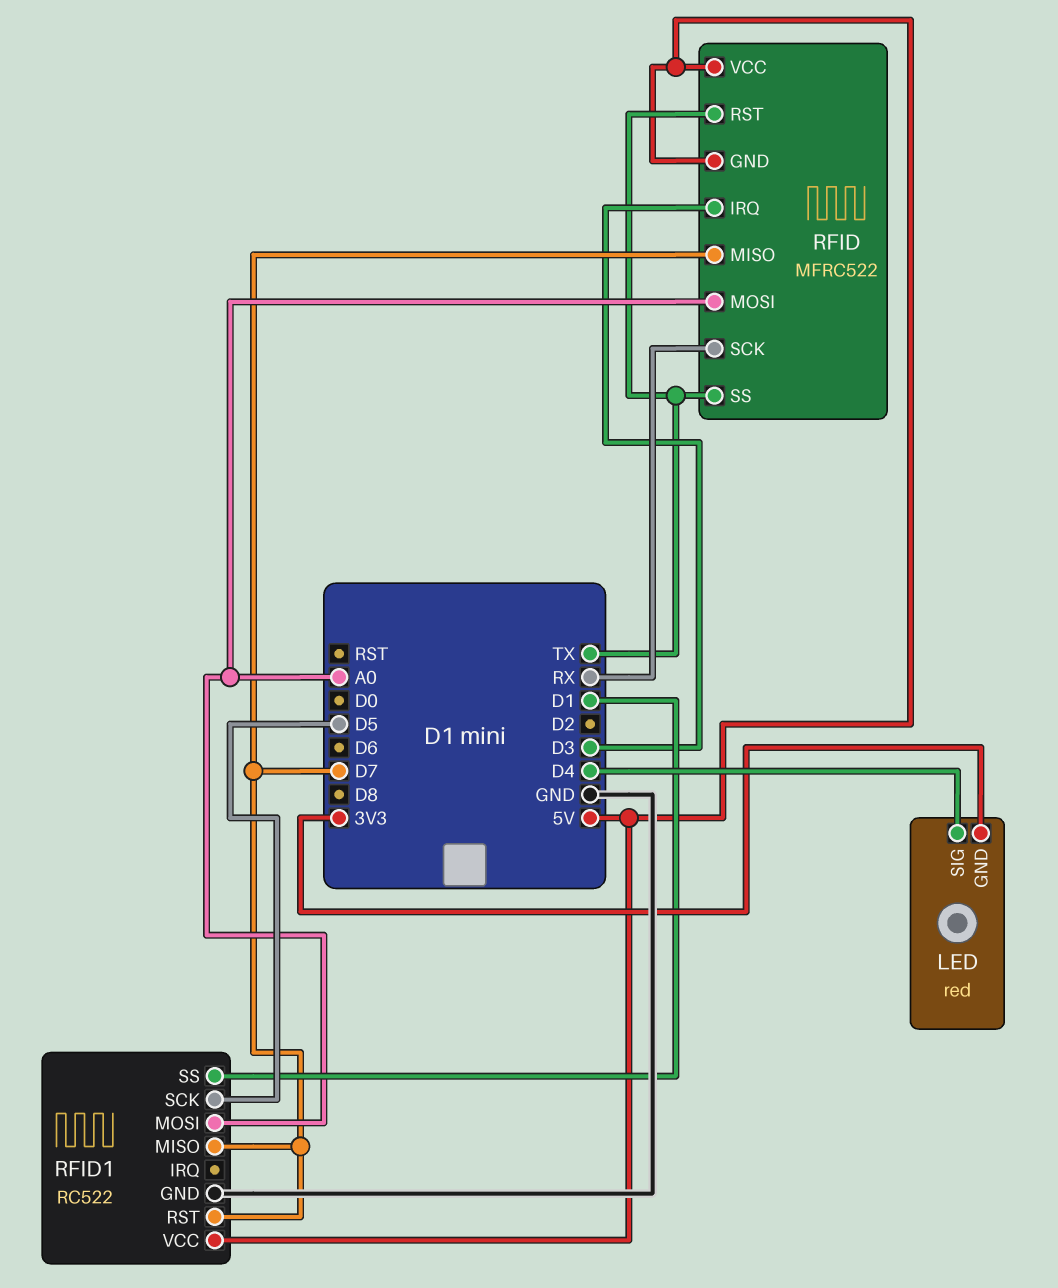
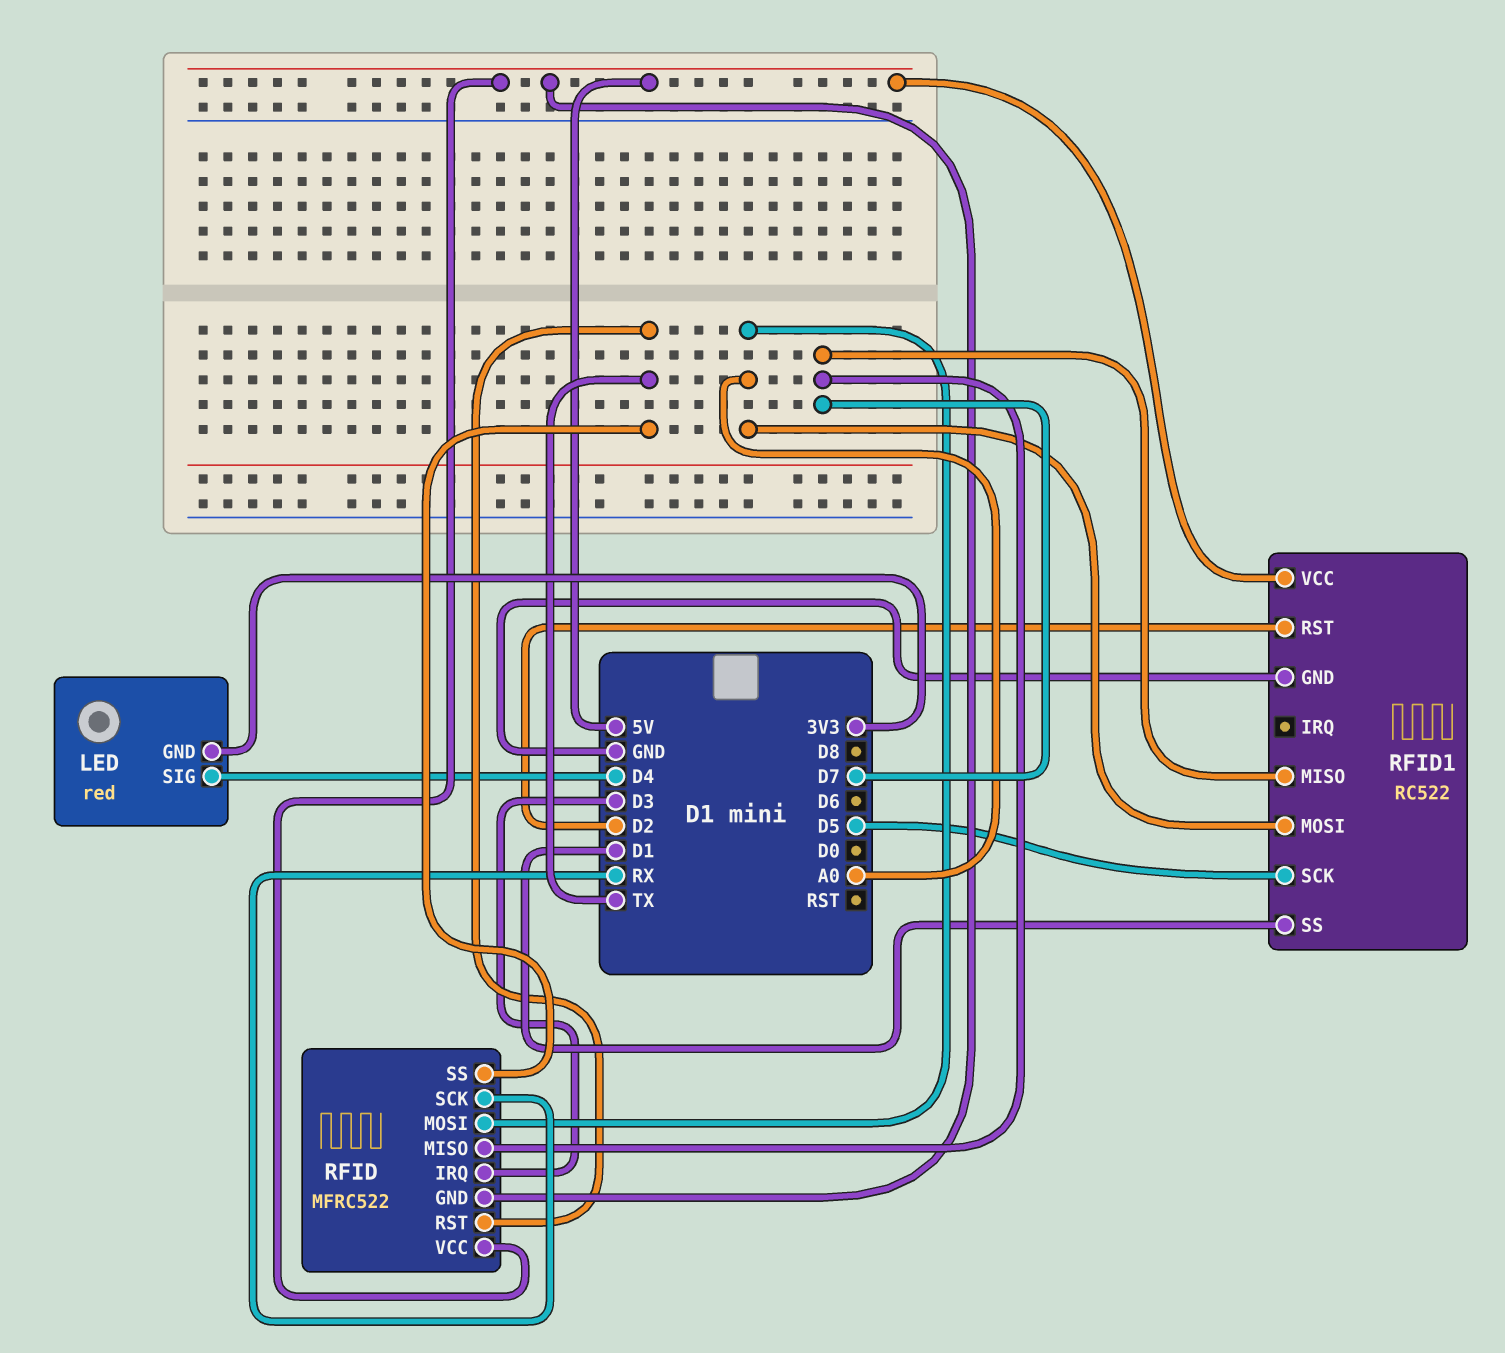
RFID1 pin RST: D7 -> D2

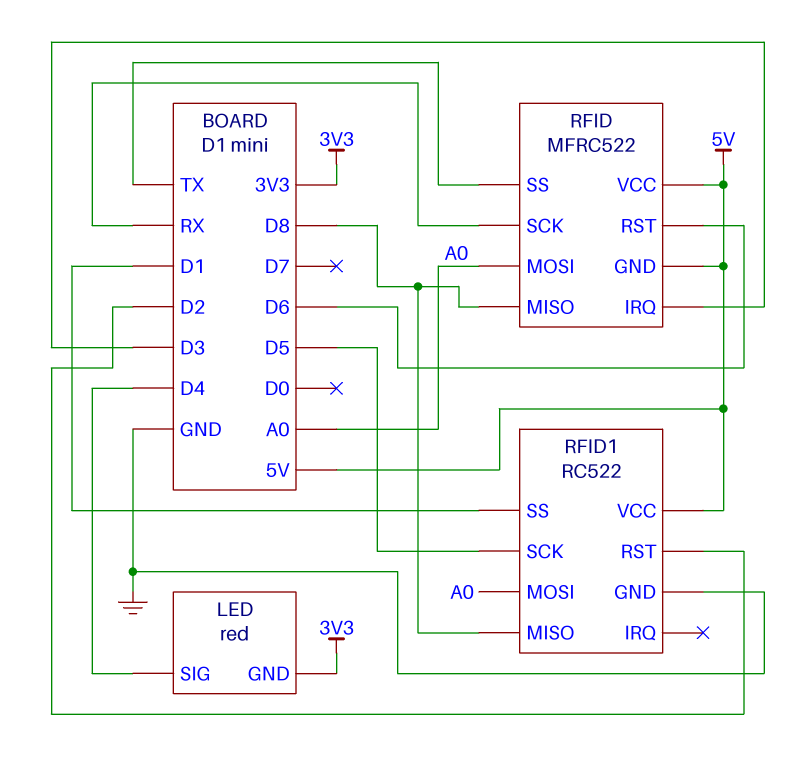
RFID pin MISO: D7 -> D8
RFID pin RST: TX -> D6
RFID1 pin MISO: D7 -> D8

